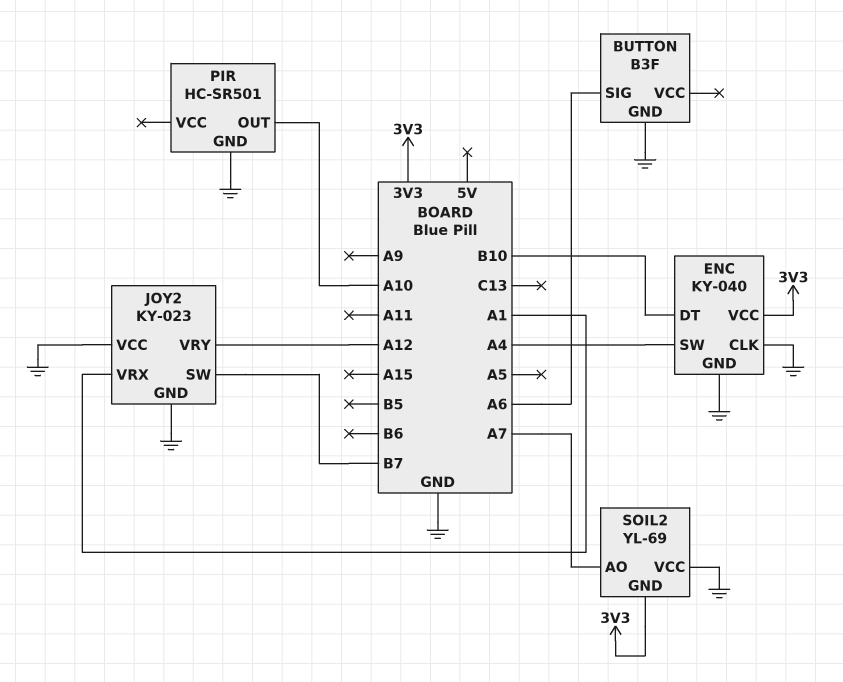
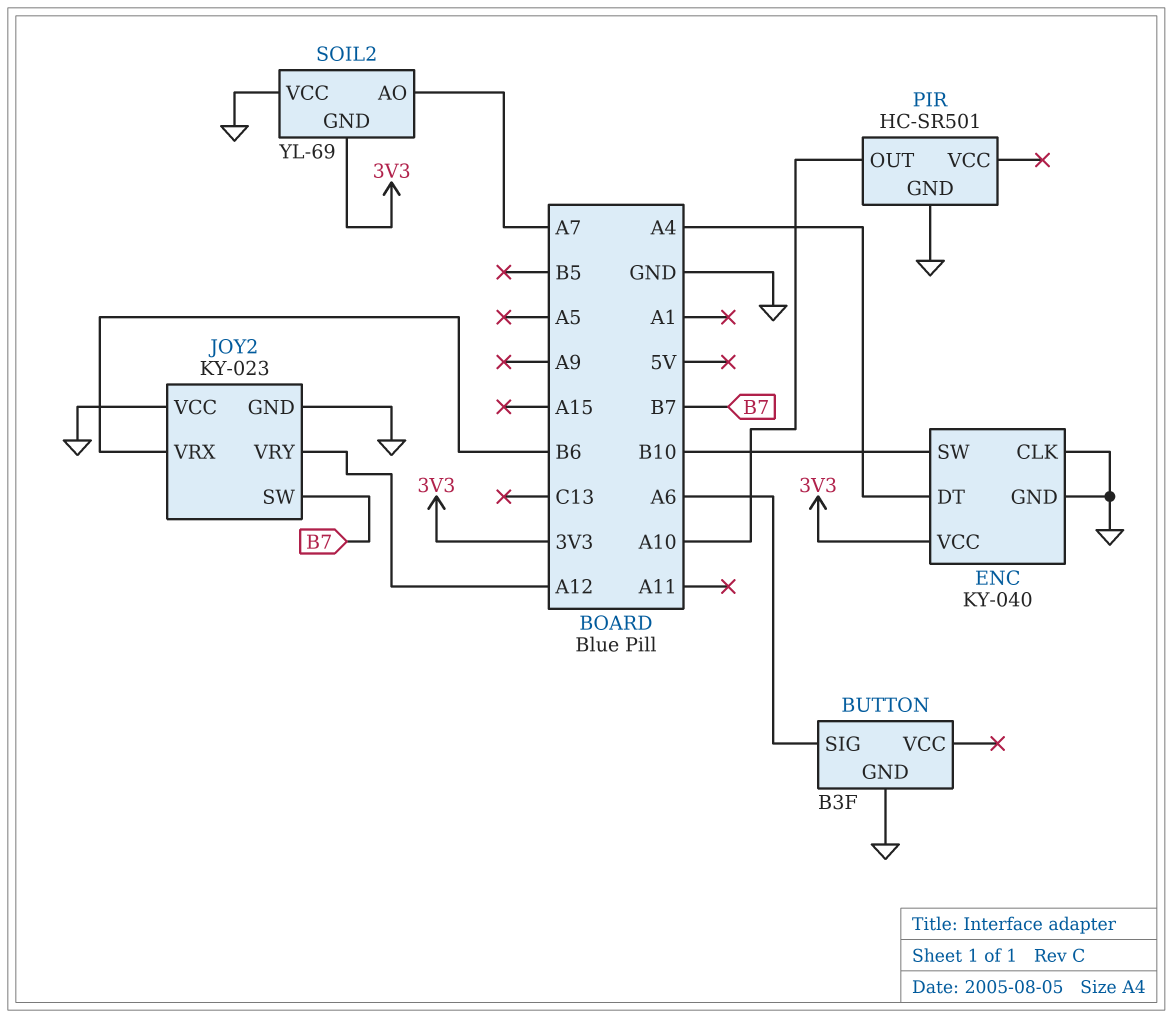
ENC pin DT: B10 -> A4
ENC pin SW: A4 -> B10
JOY2 pin VRX: A1 -> B6

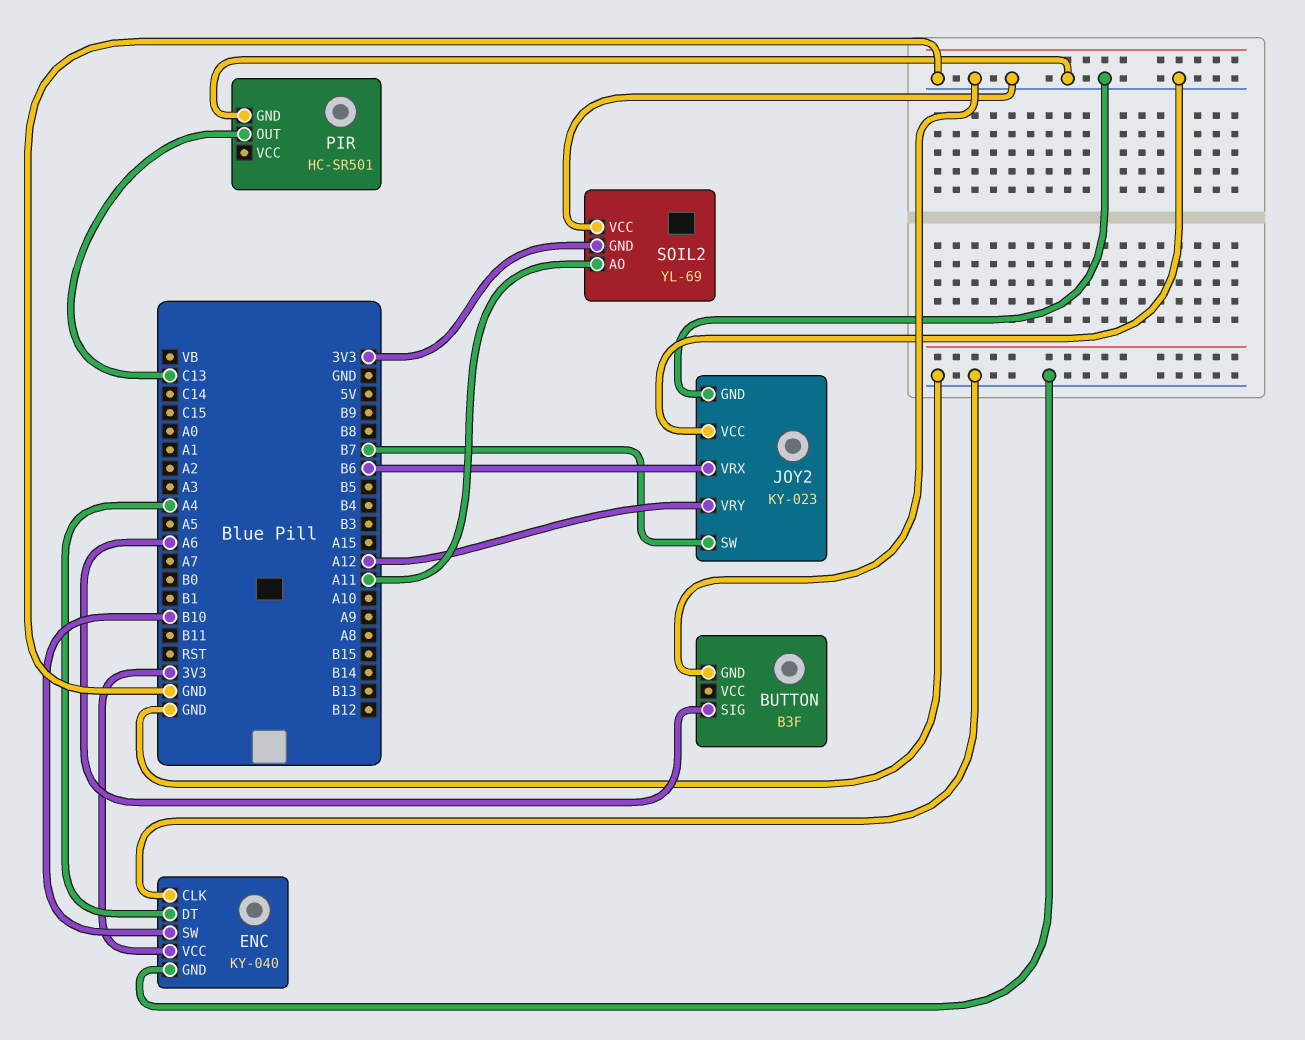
PIR pin OUT: A10 -> C13
SOIL2 pin AO: A7 -> A11

